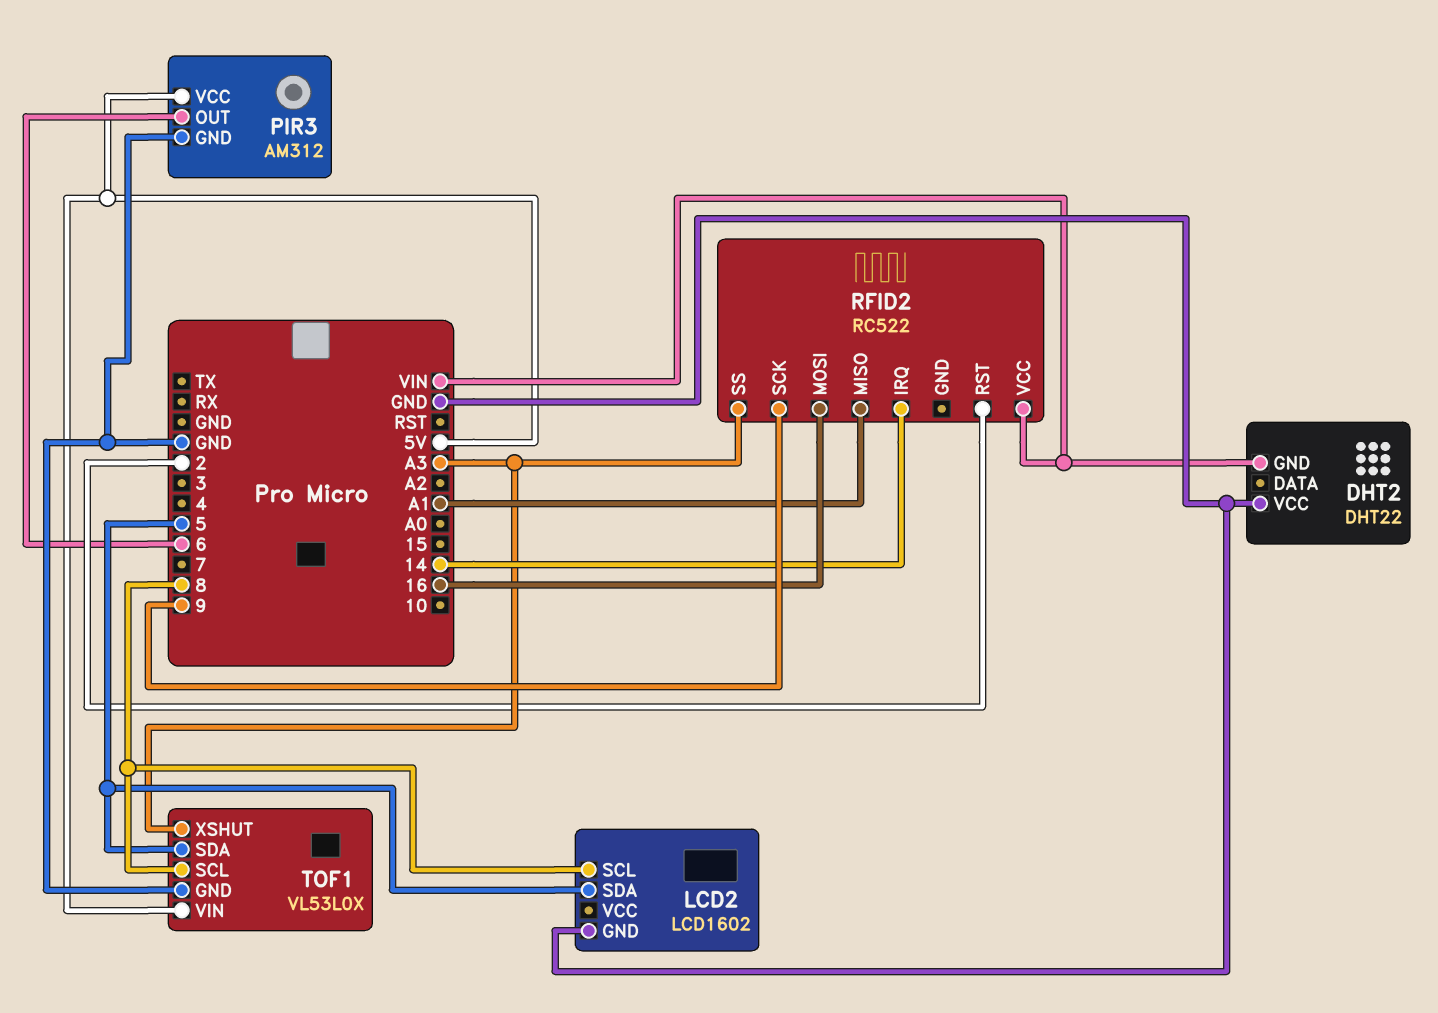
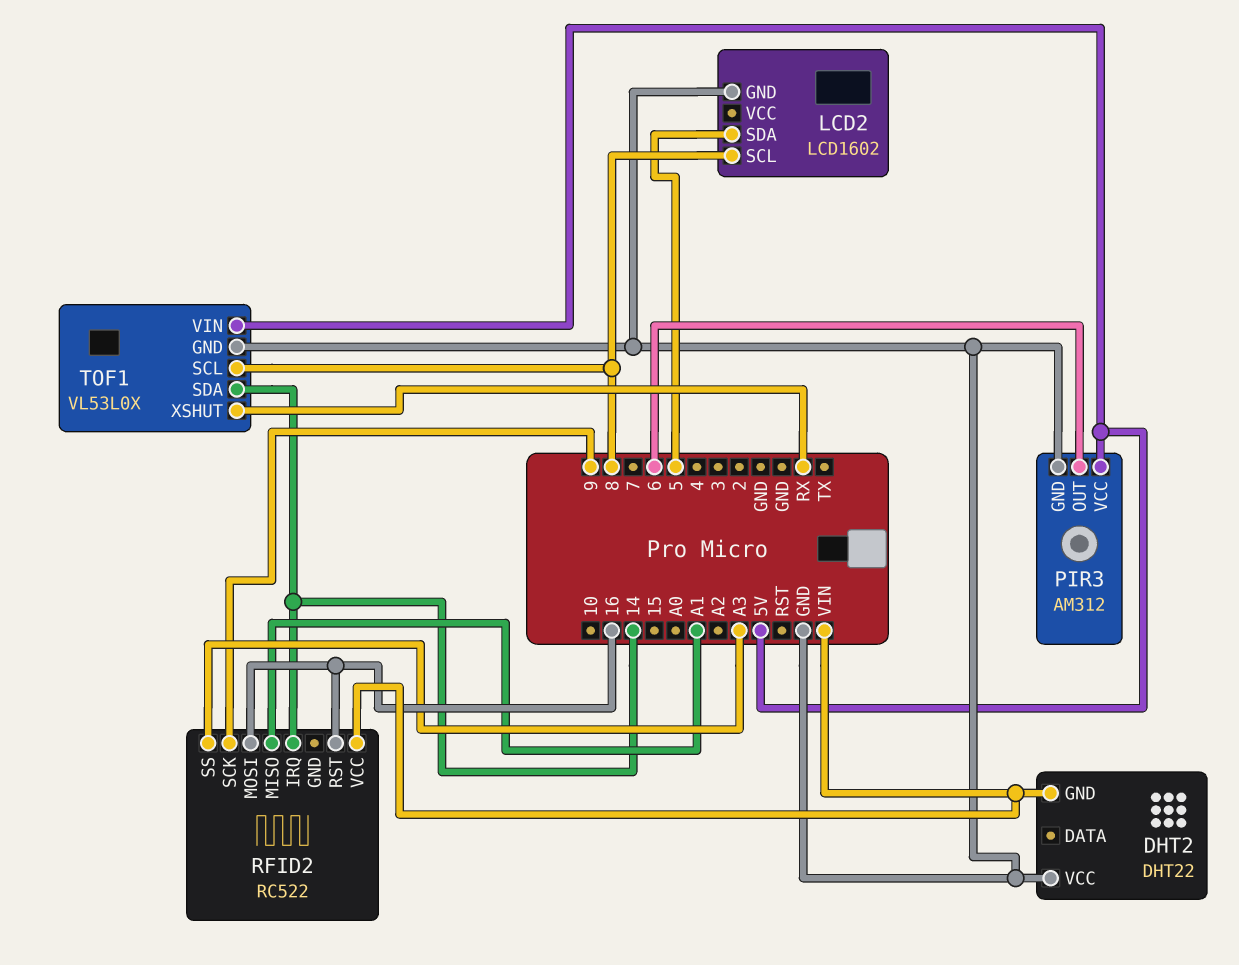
RFID2 pin RST: 2 -> 16
TOF1 pin SDA: 5 -> 14
TOF1 pin XSHUT: A3 -> RX

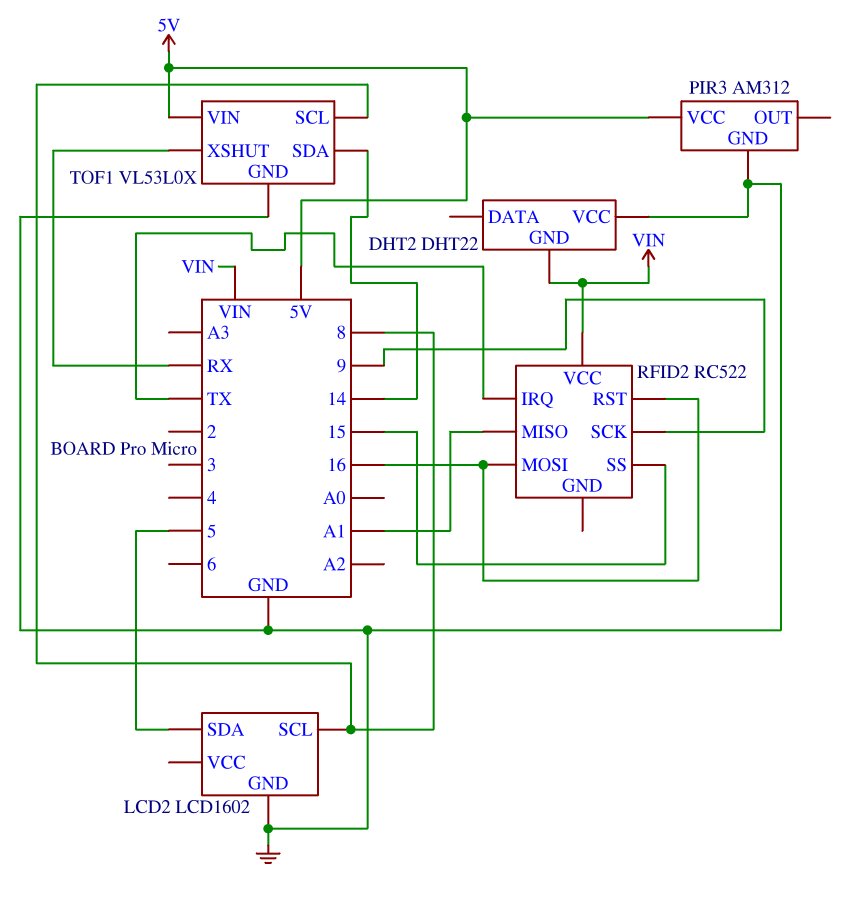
PIR3 pin OUT: 6 -> none
RFID2 pin IRQ: 14 -> TX
RFID2 pin SS: A3 -> 15

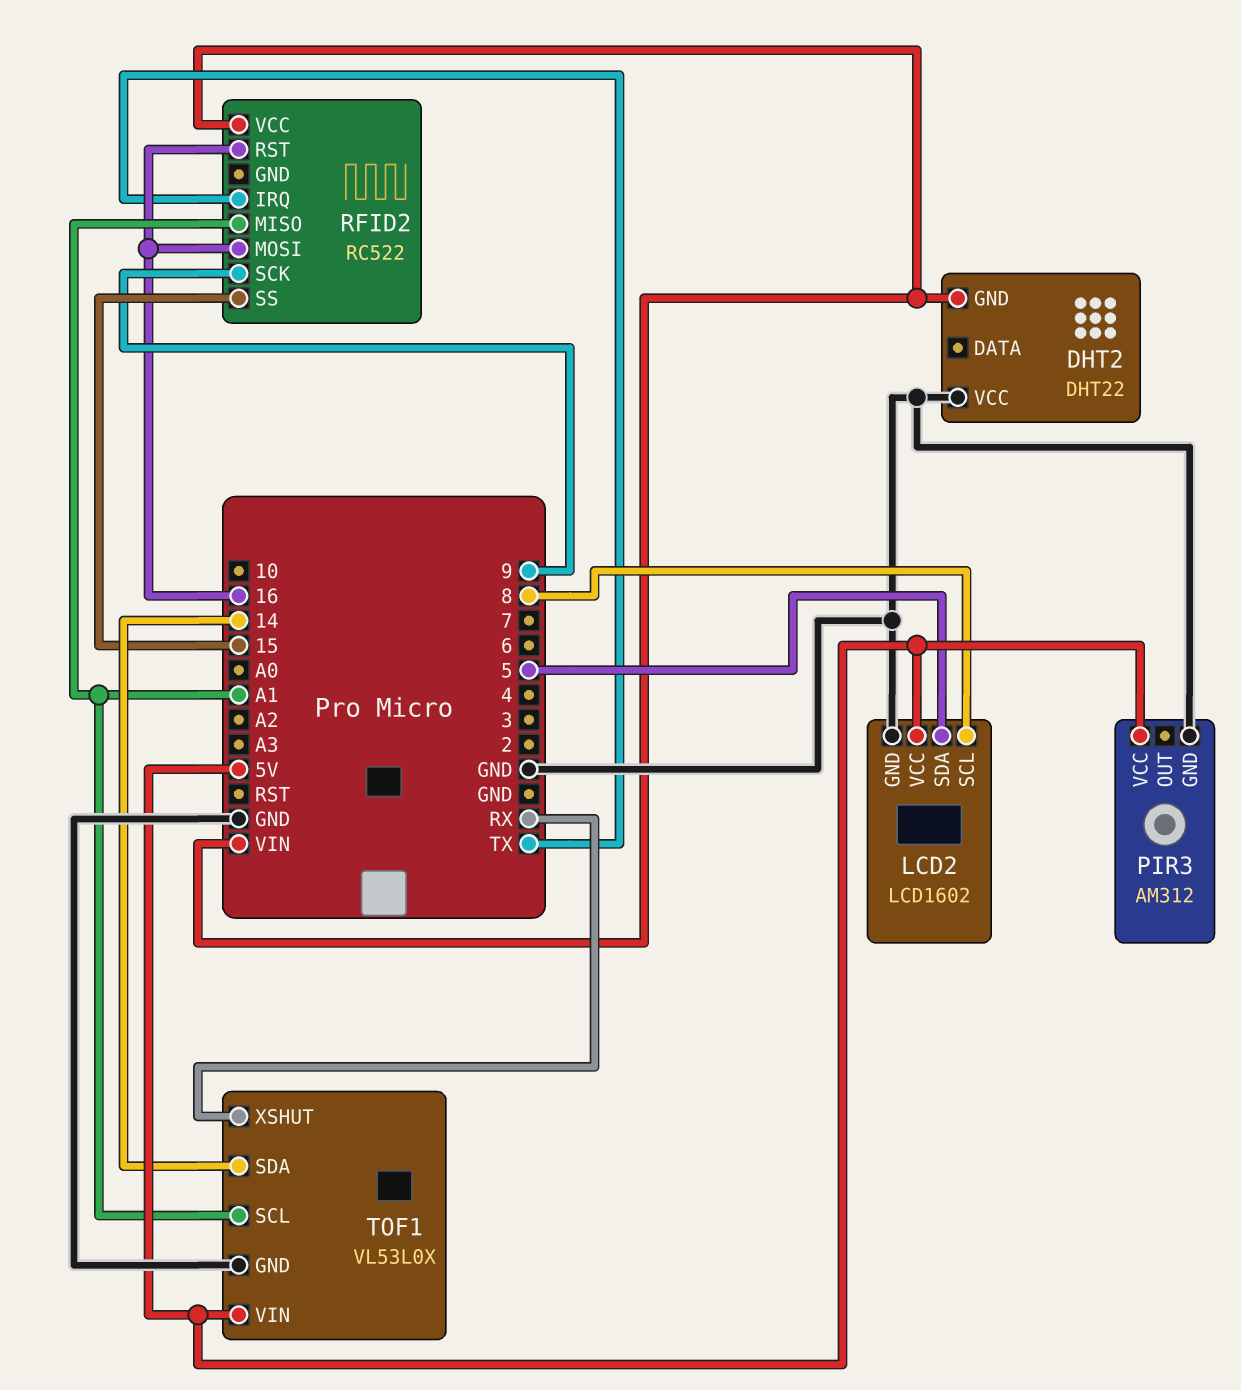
LCD2 pin VCC: none -> 5V
TOF1 pin SCL: 8 -> A1

